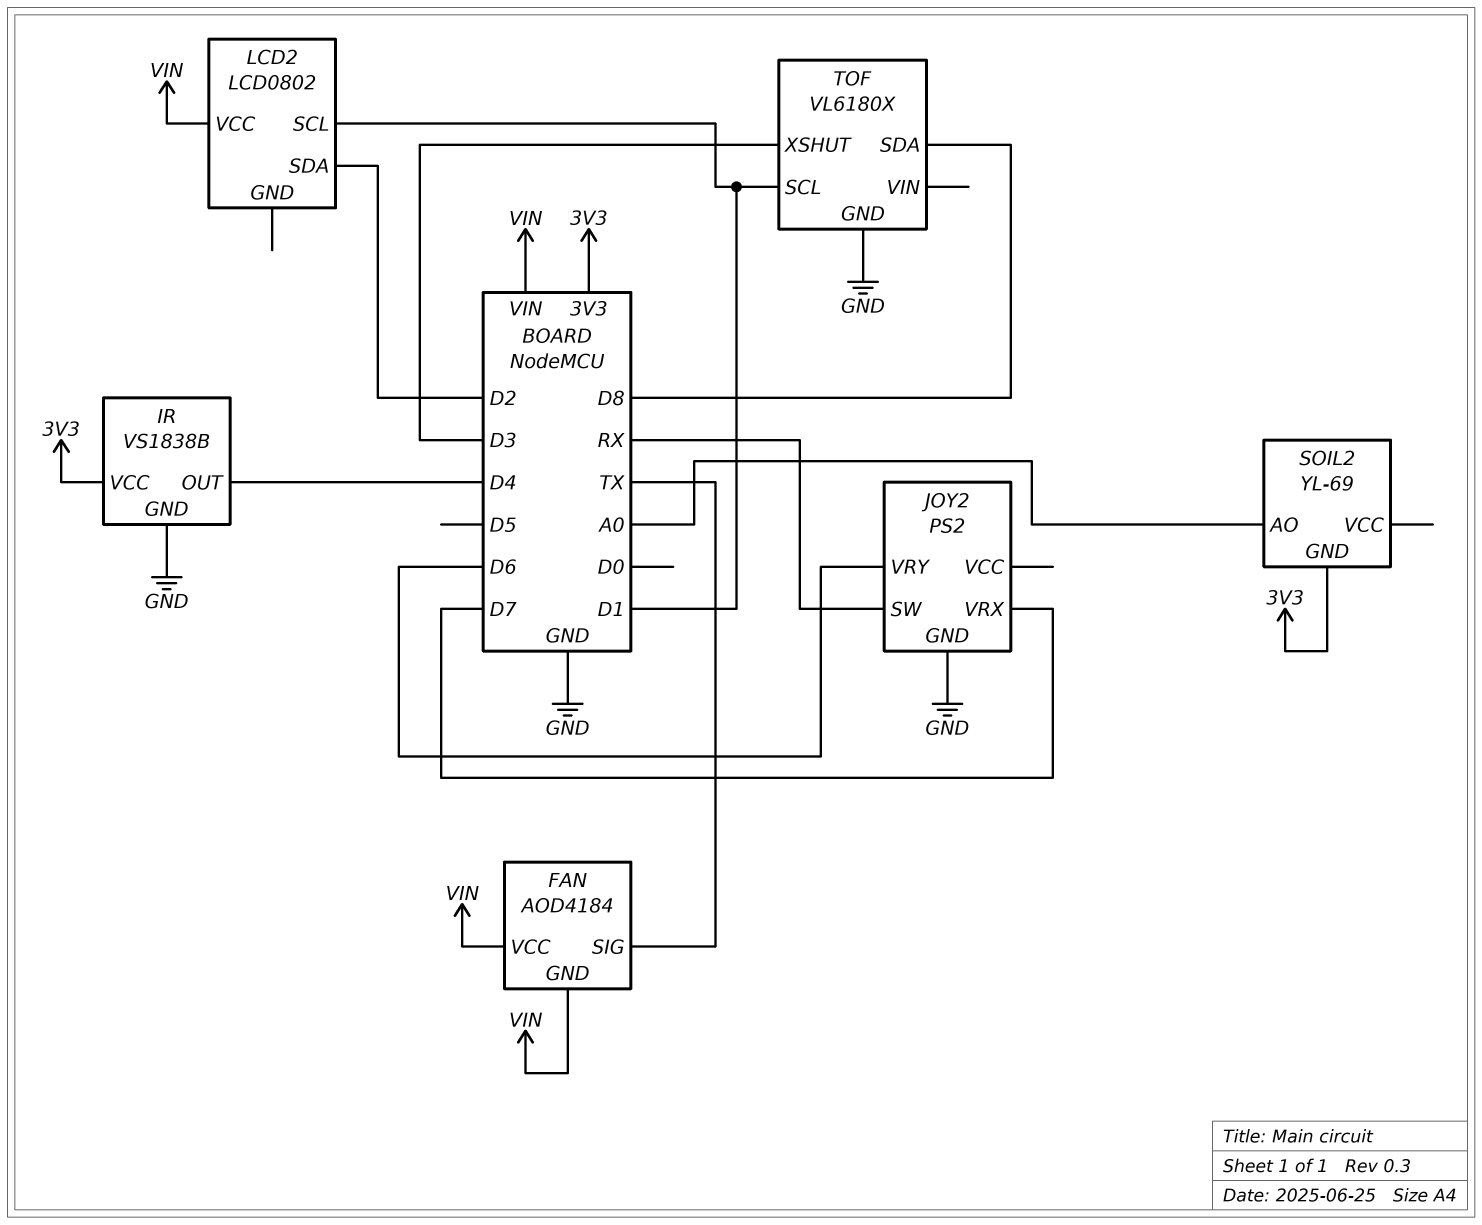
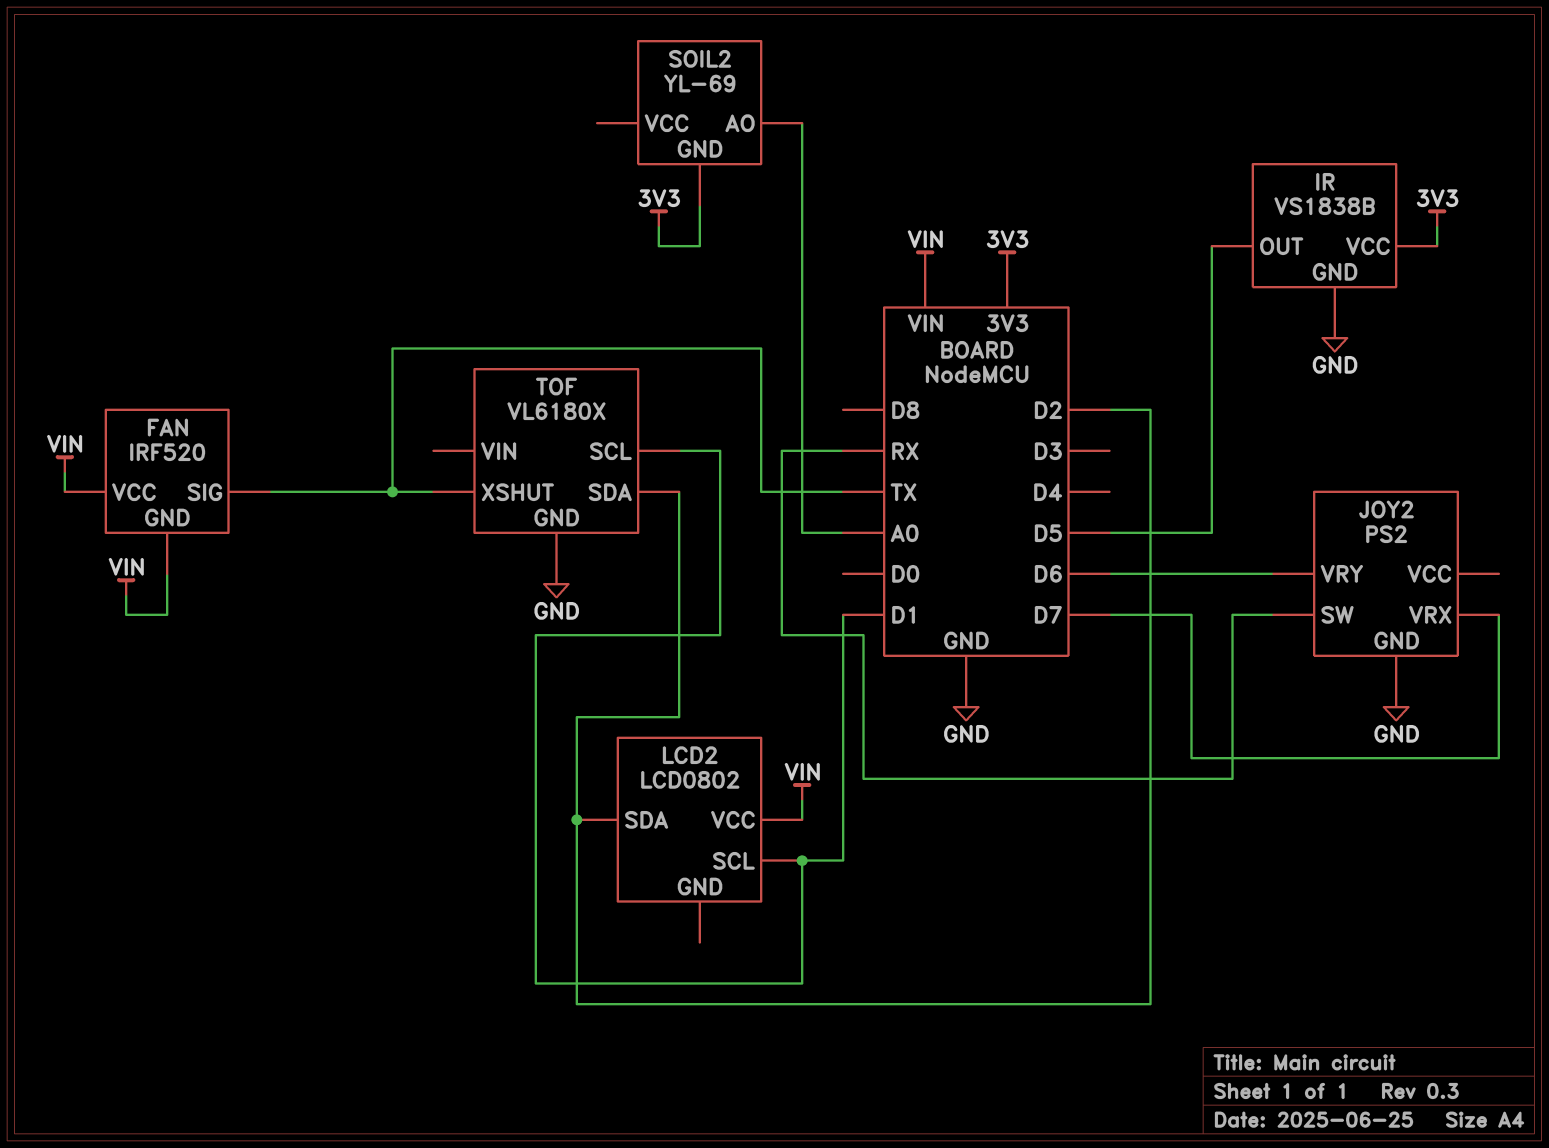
FAN: AOD4184 -> IRF520
IR pin OUT: D4 -> D5
TOF pin SDA: D8 -> D2
TOF pin XSHUT: D3 -> TX

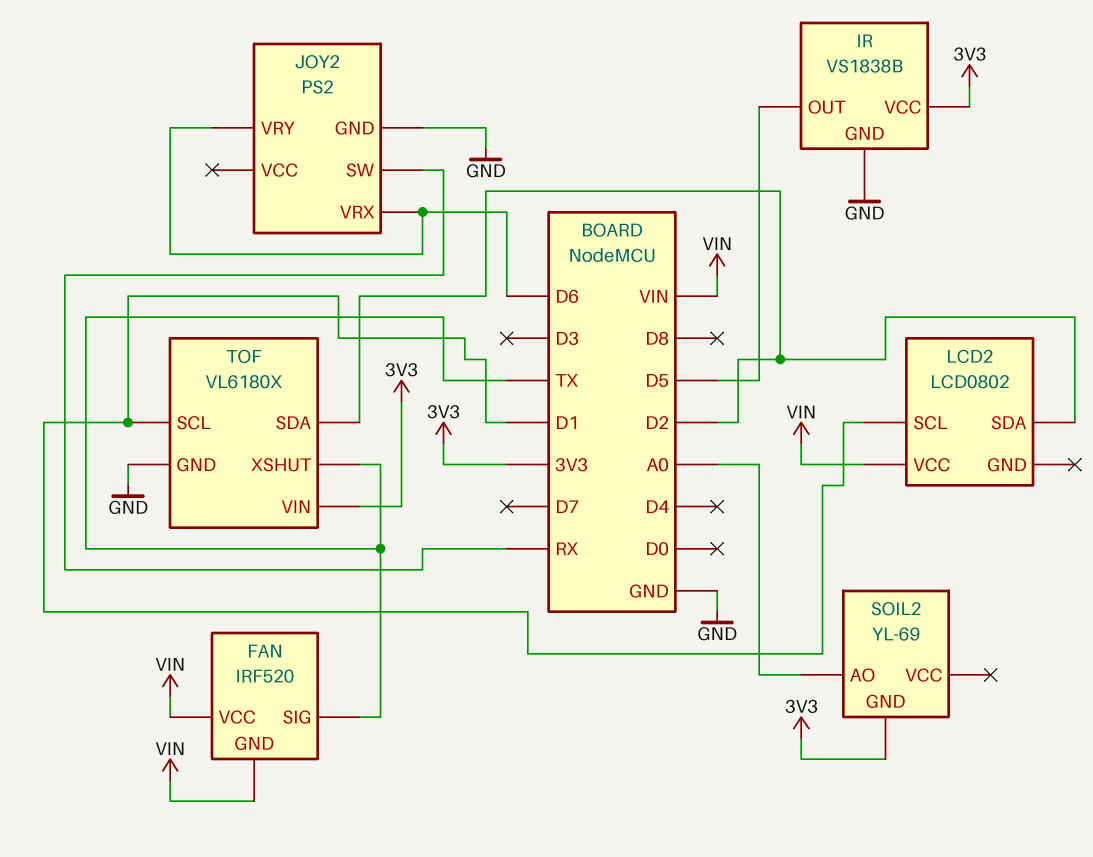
JOY2 pin VRX: D7 -> D6
TOF pin VIN: none -> 3V3

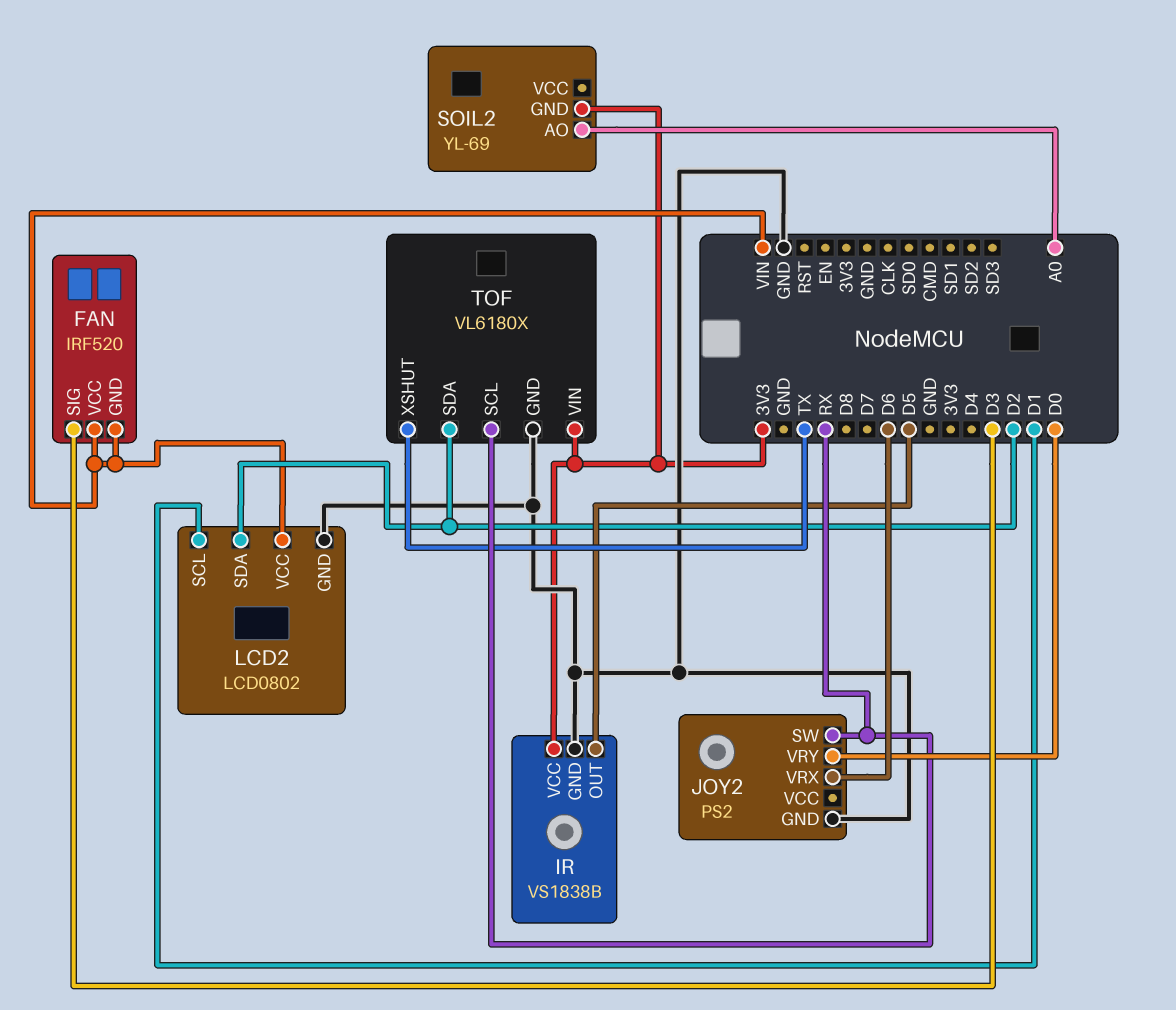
FAN pin SIG: TX -> D3
JOY2 pin VRY: D6 -> D0
LCD2 pin GND: none -> GND
TOF pin SCL: D1 -> RX

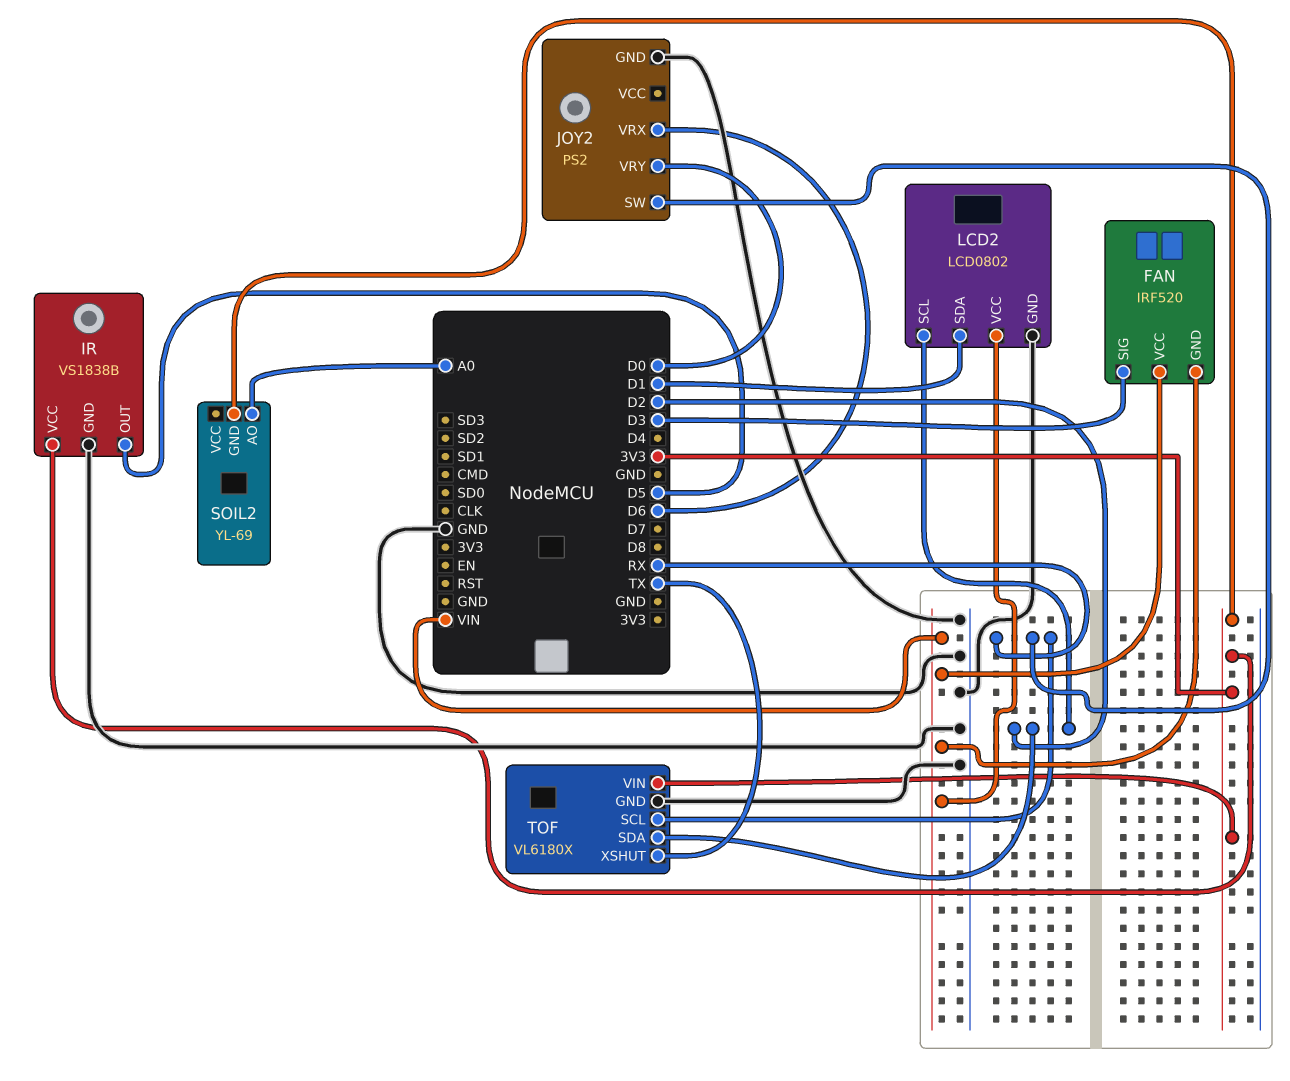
LCD2 pin SCL: D1 -> D2
LCD2 pin SDA: D2 -> D1

